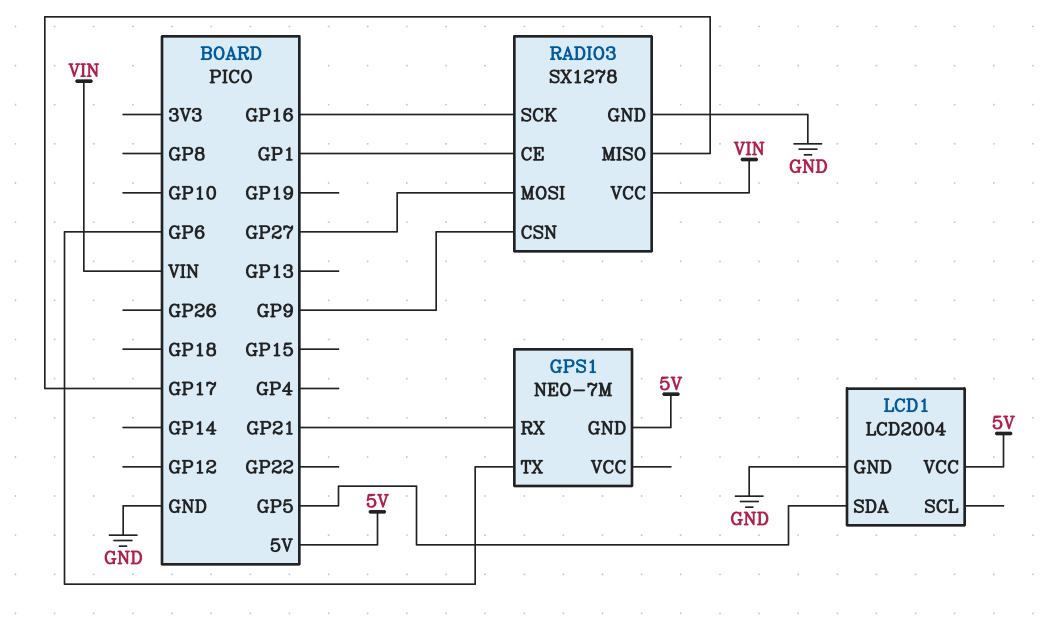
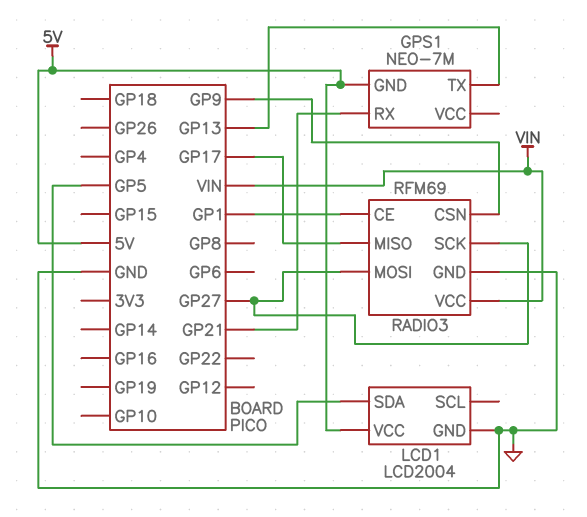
GPS1 pin TX: GP6 -> GP13
RADIO3: SX1278 -> RFM69
RADIO3 pin SCK: GP16 -> GP27

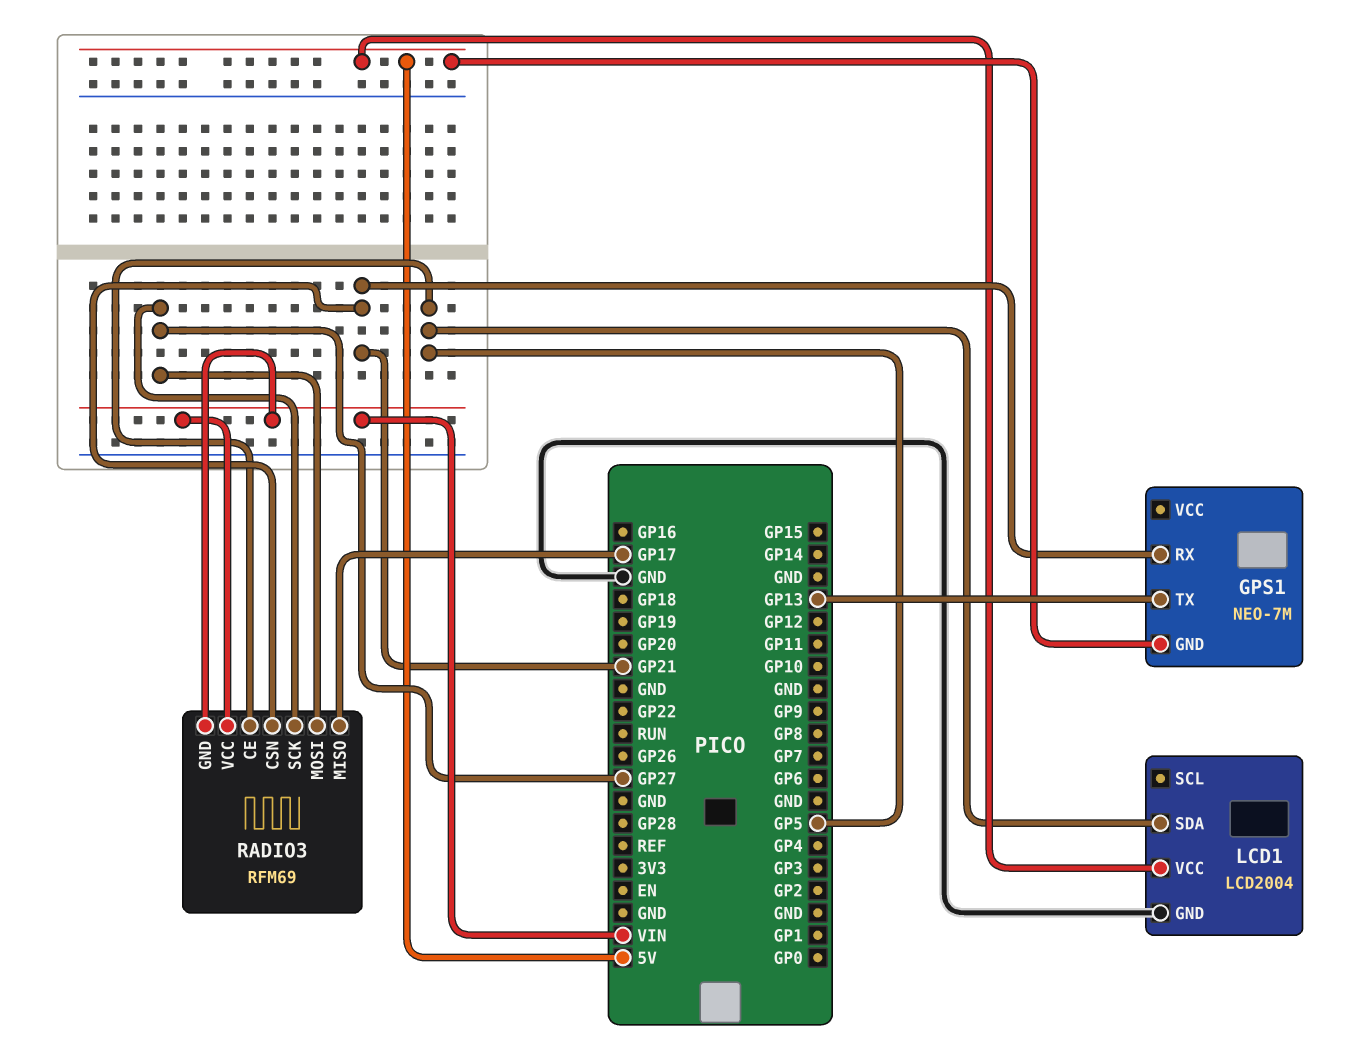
RADIO3 pin CE: GP1 -> GP5
RADIO3 pin CSN: GP9 -> GP21
RADIO3 pin GND: GND -> VIN

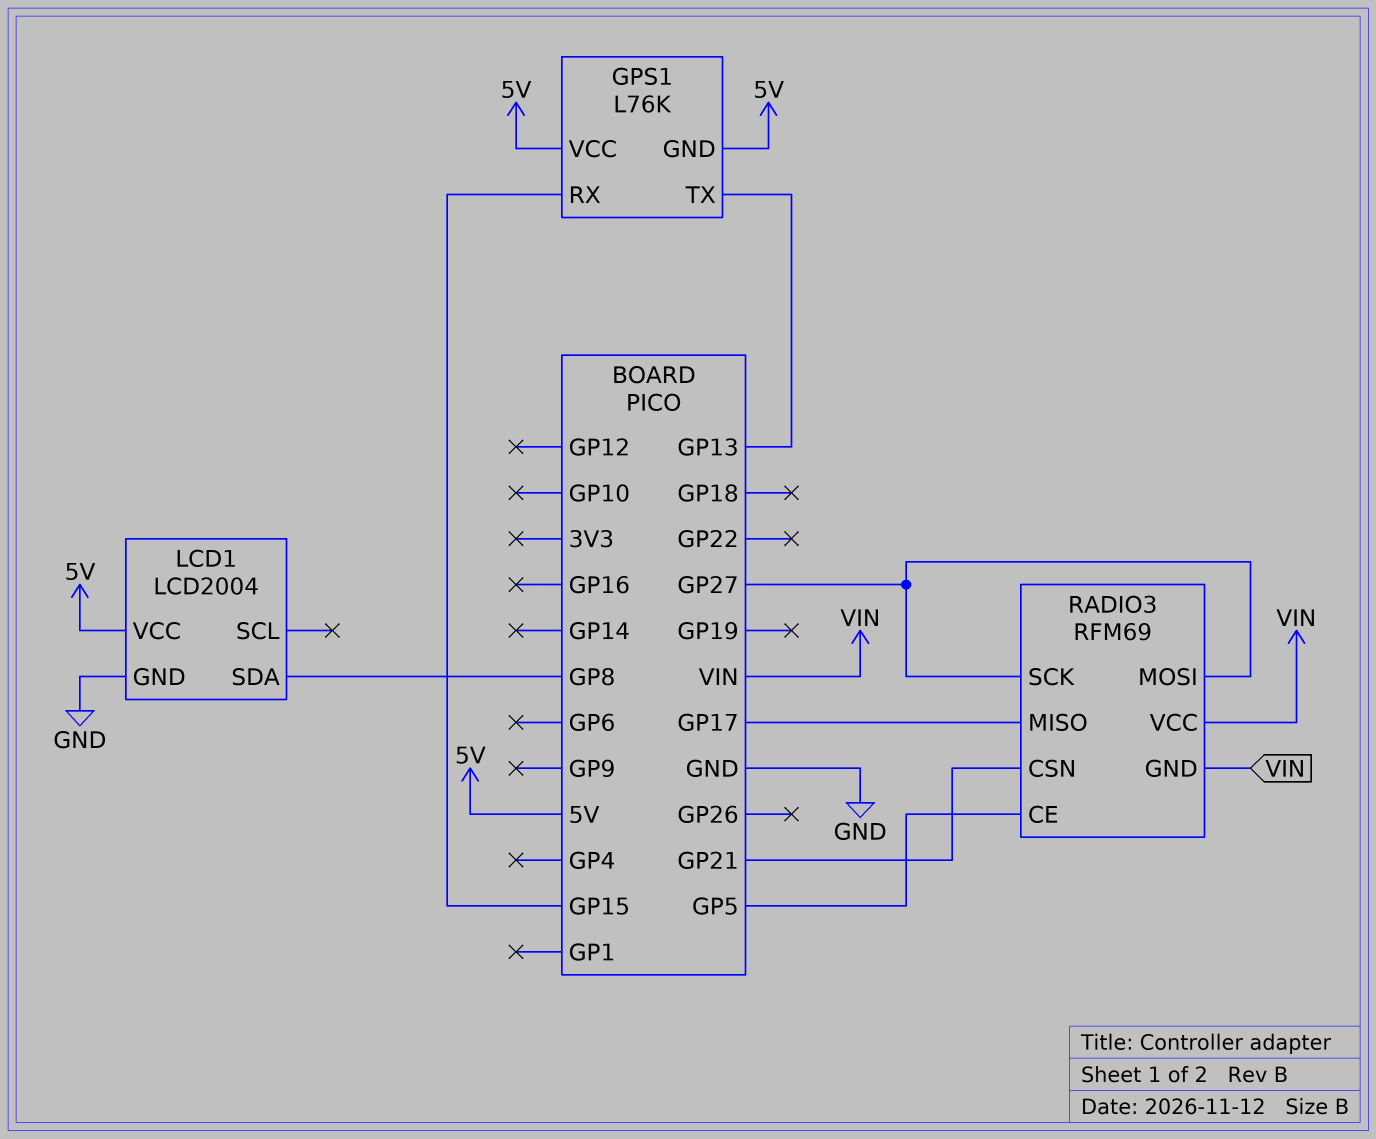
GPS1: NEO-7M -> L76K
GPS1 pin RX: GP21 -> GP15
GPS1 pin VCC: none -> 5V
LCD1 pin SDA: GP5 -> GP8

